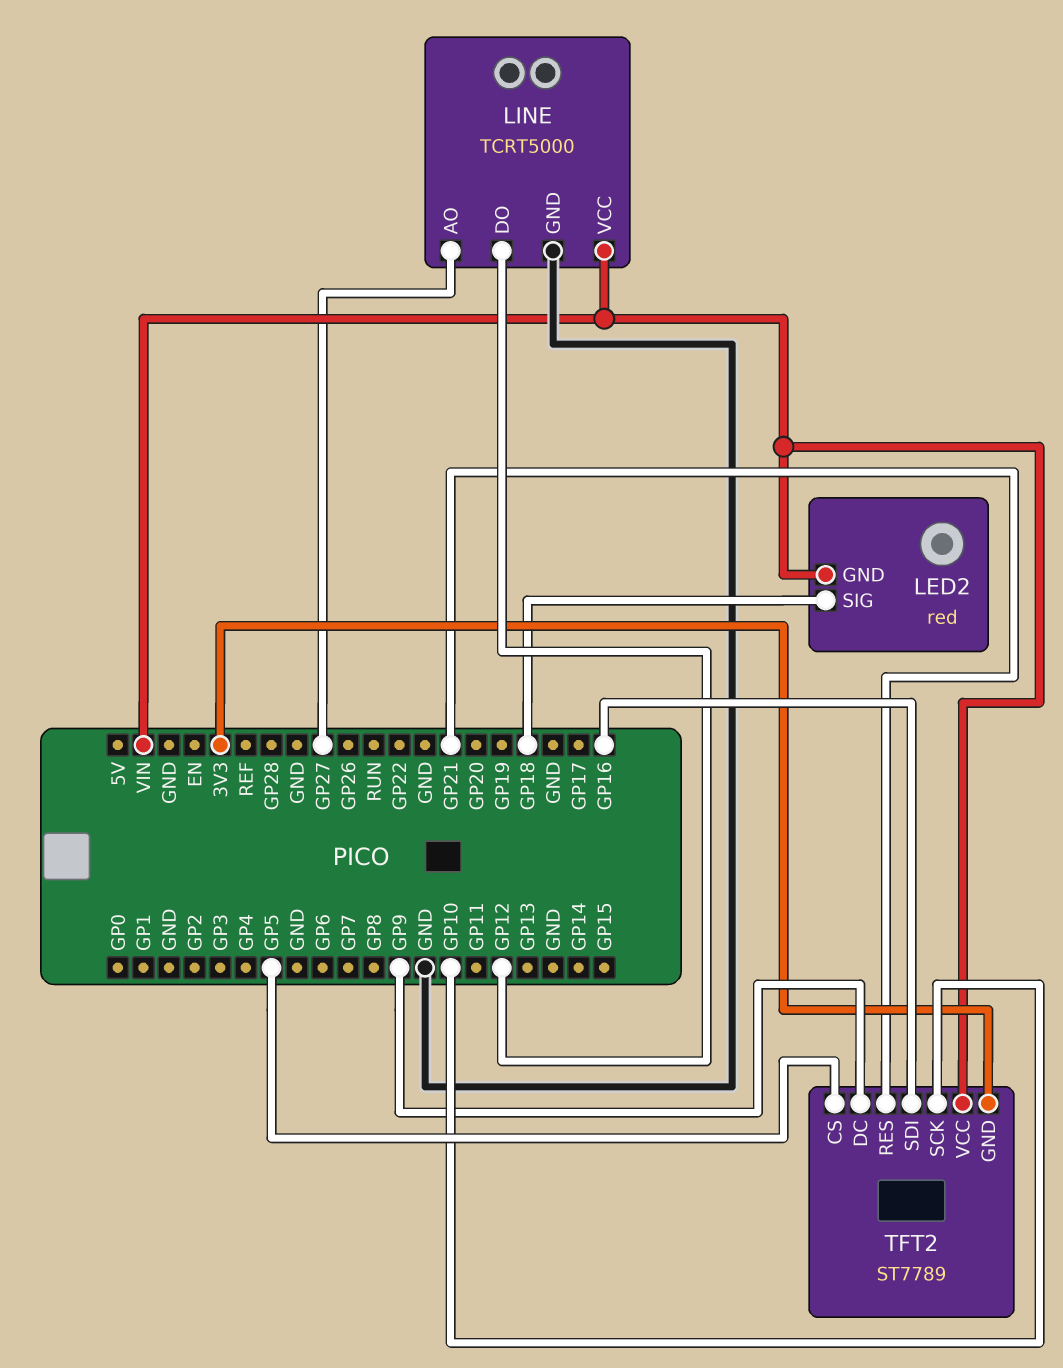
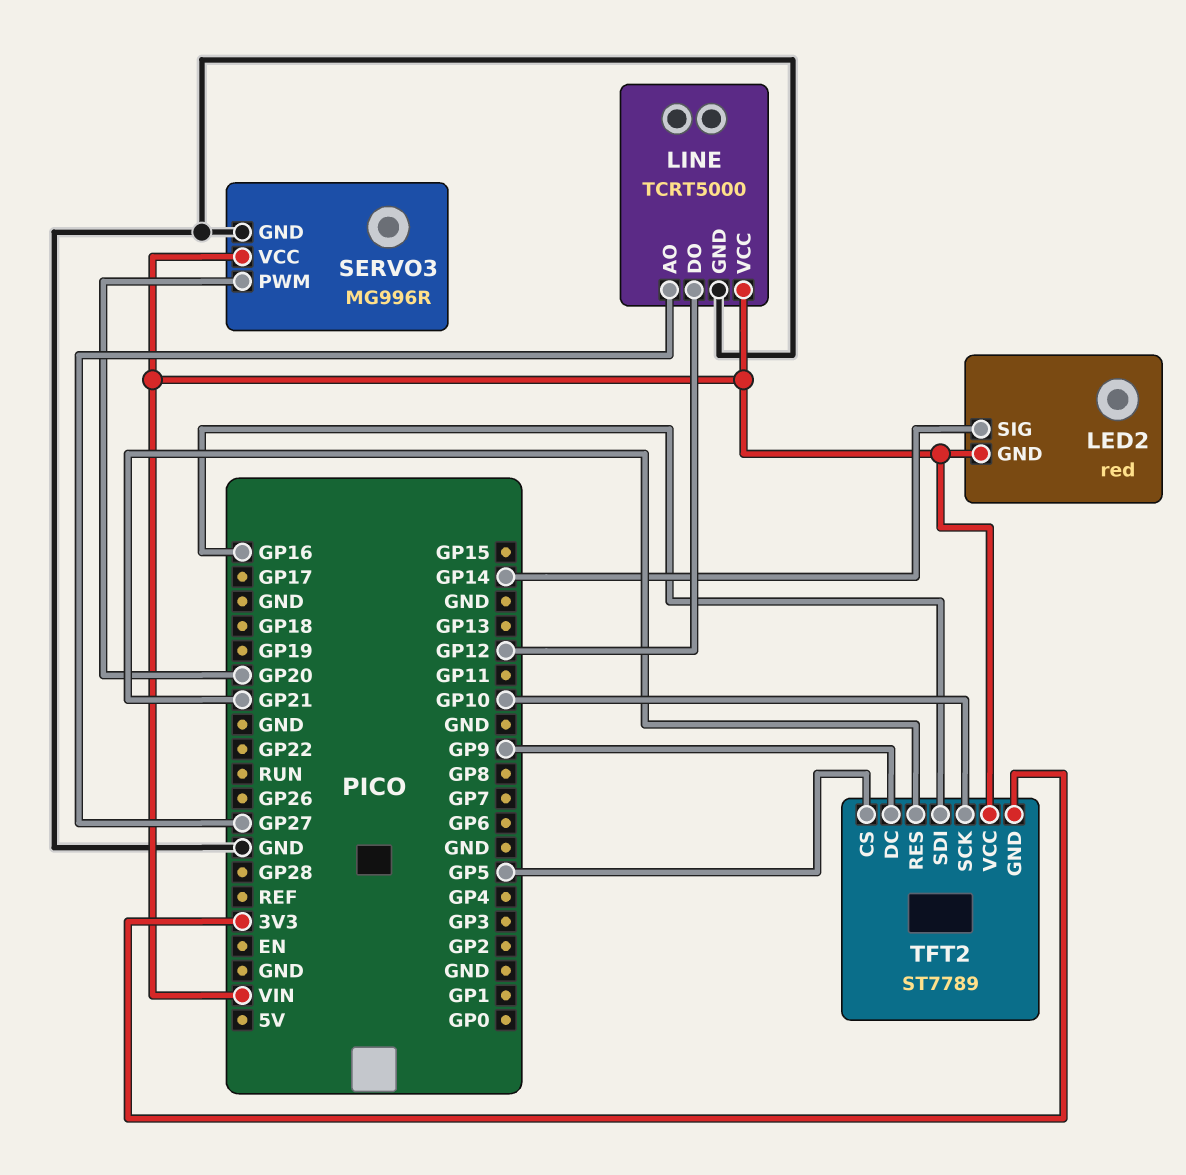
LED2 pin SIG: GP18 -> GP14
SERVO3: none -> MG996R
SERVO3 pin GND: none -> GND
SERVO3 pin PWM: none -> GP20
SERVO3 pin VCC: none -> VIN

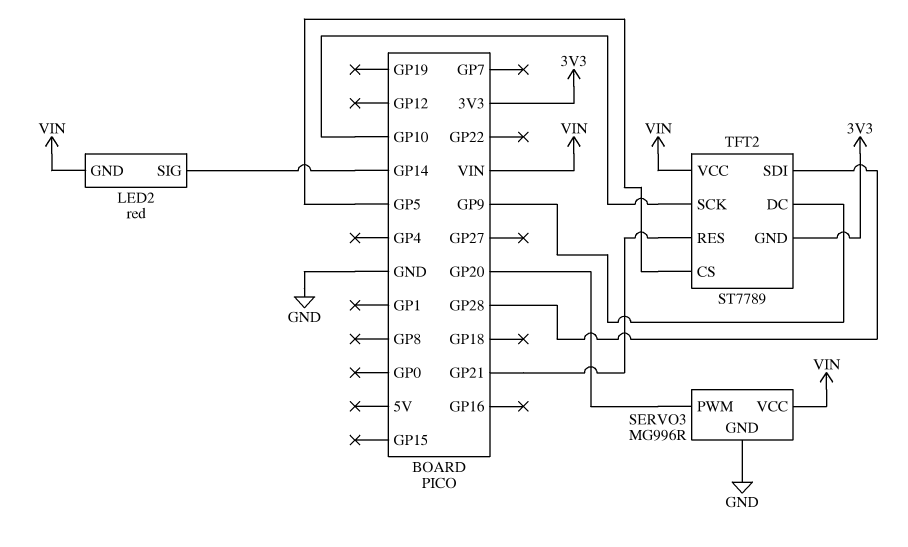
LINE: TCRT5000 -> none
LINE pin AO: GP27 -> none
LINE pin DO: GP12 -> none
LINE pin GND: GND -> none
LINE pin VCC: VIN -> none
TFT2 pin SDI: GP16 -> GP28

